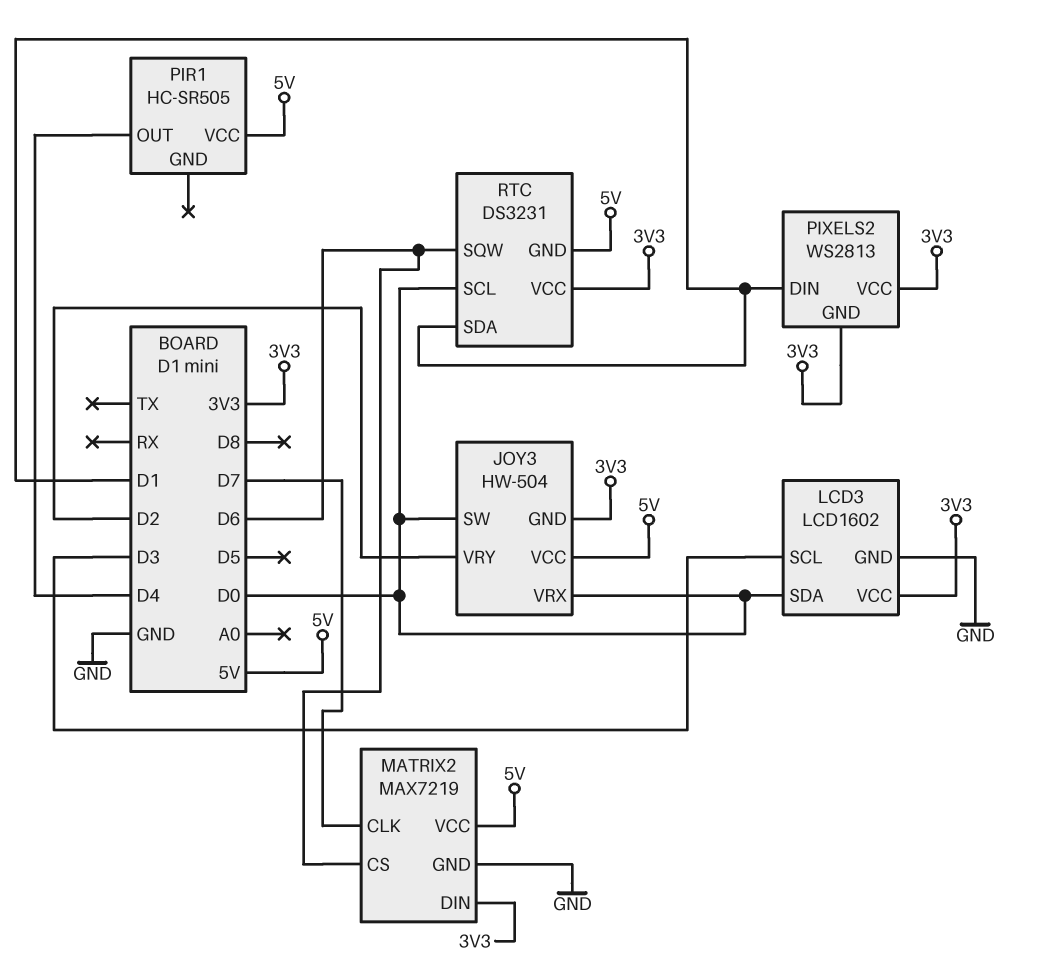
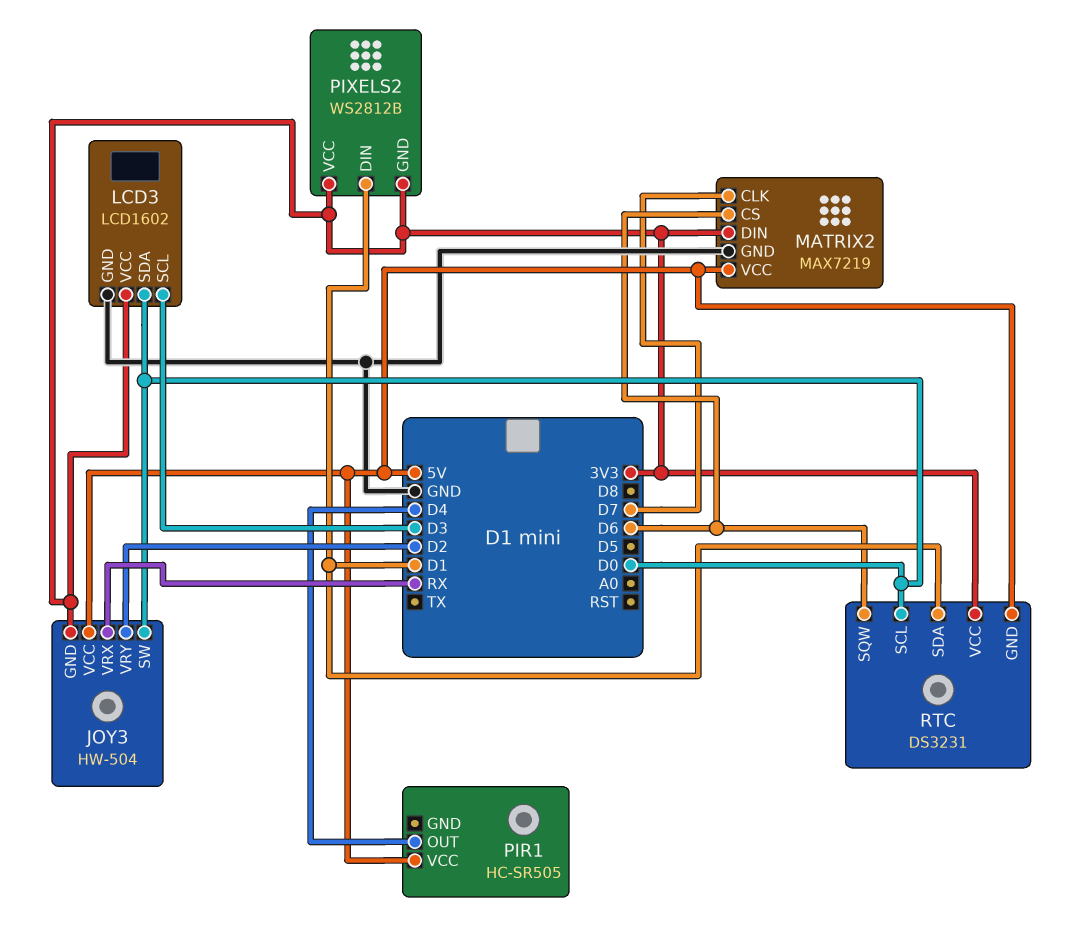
JOY3 pin VRX: D0 -> RX
PIXELS2: WS2813 -> WS2812B

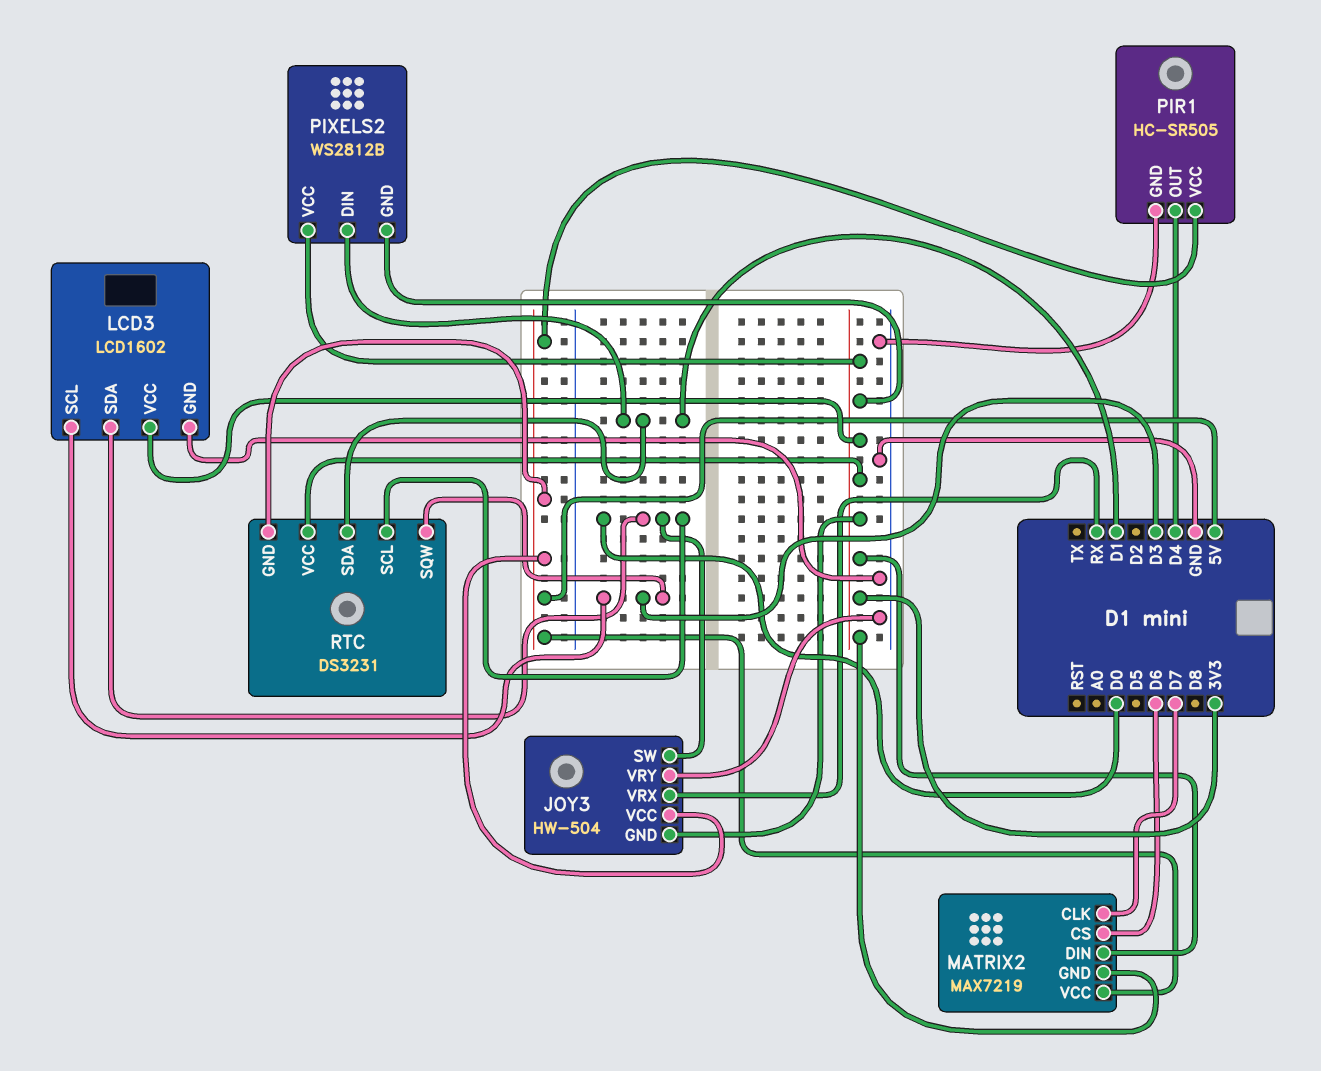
JOY3 pin VRY: D2 -> GND
MATRIX2 pin GND: GND -> 3V3
PIR1 pin GND: none -> GND
RTC pin SQW: D6 -> D3

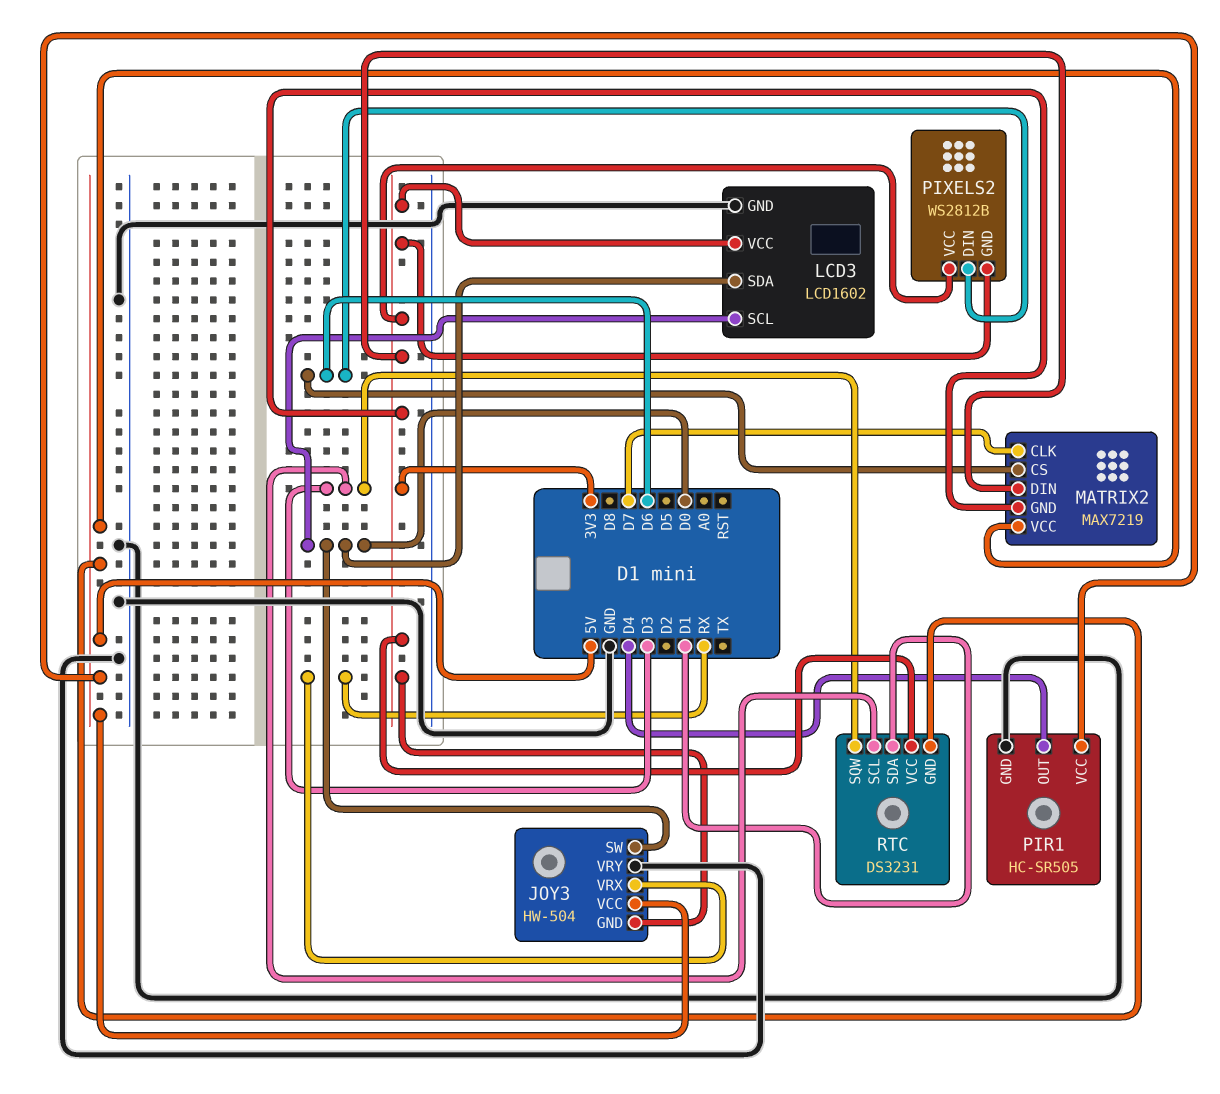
LCD3 pin SCL: D3 -> D0
PIXELS2 pin DIN: D1 -> D6
RTC pin SCL: D0 -> D3

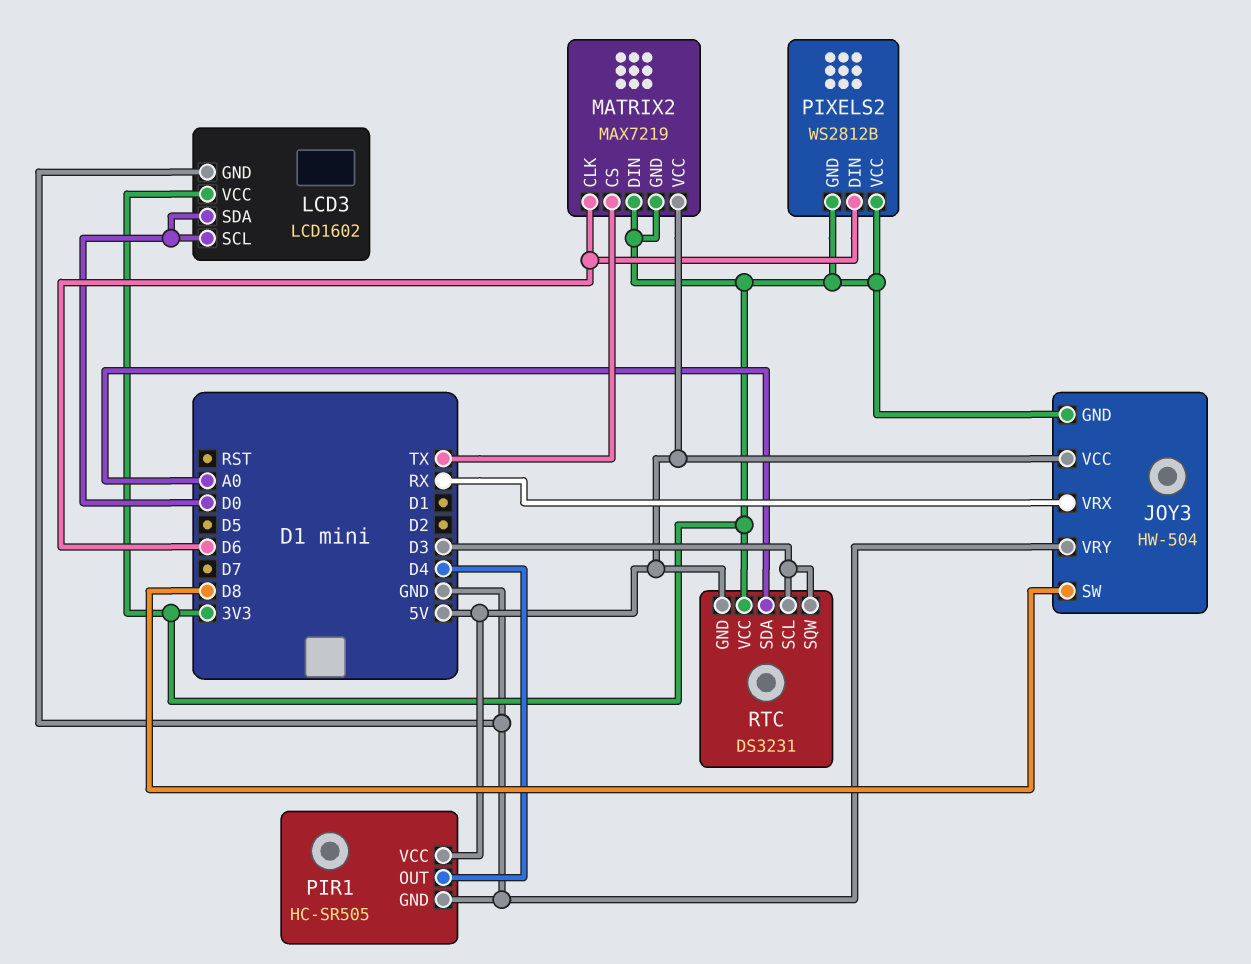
JOY3 pin SW: D0 -> D8
MATRIX2 pin CLK: D7 -> D6
MATRIX2 pin CS: D6 -> TX
RTC pin SDA: D1 -> A0

